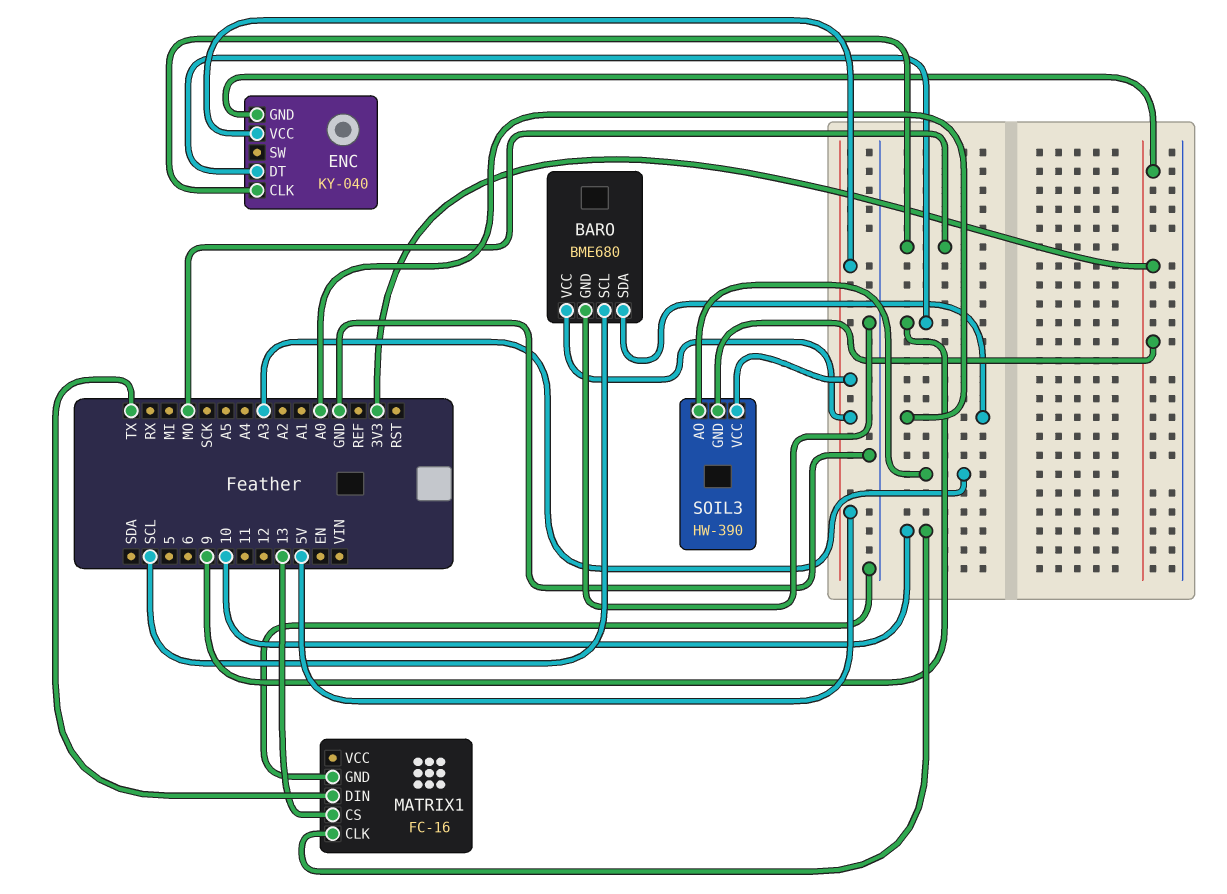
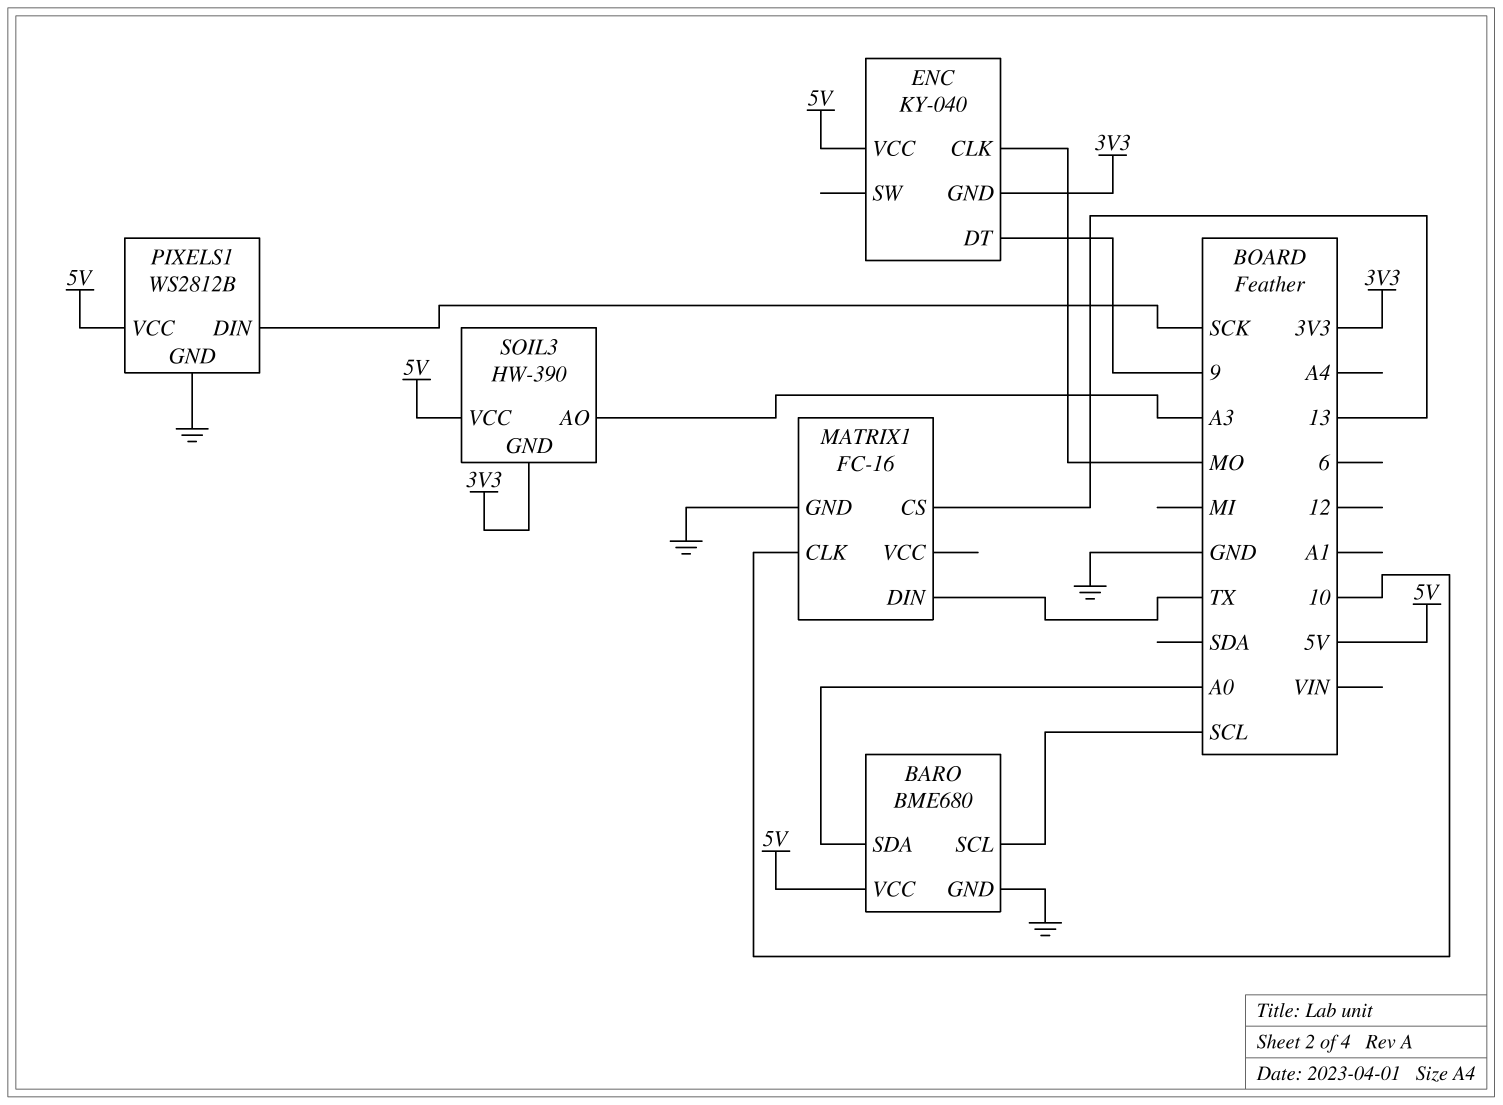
PIXELS1: none -> WS2812B
PIXELS1 pin DIN: none -> SCK
PIXELS1 pin GND: none -> GND
PIXELS1 pin VCC: none -> 5V

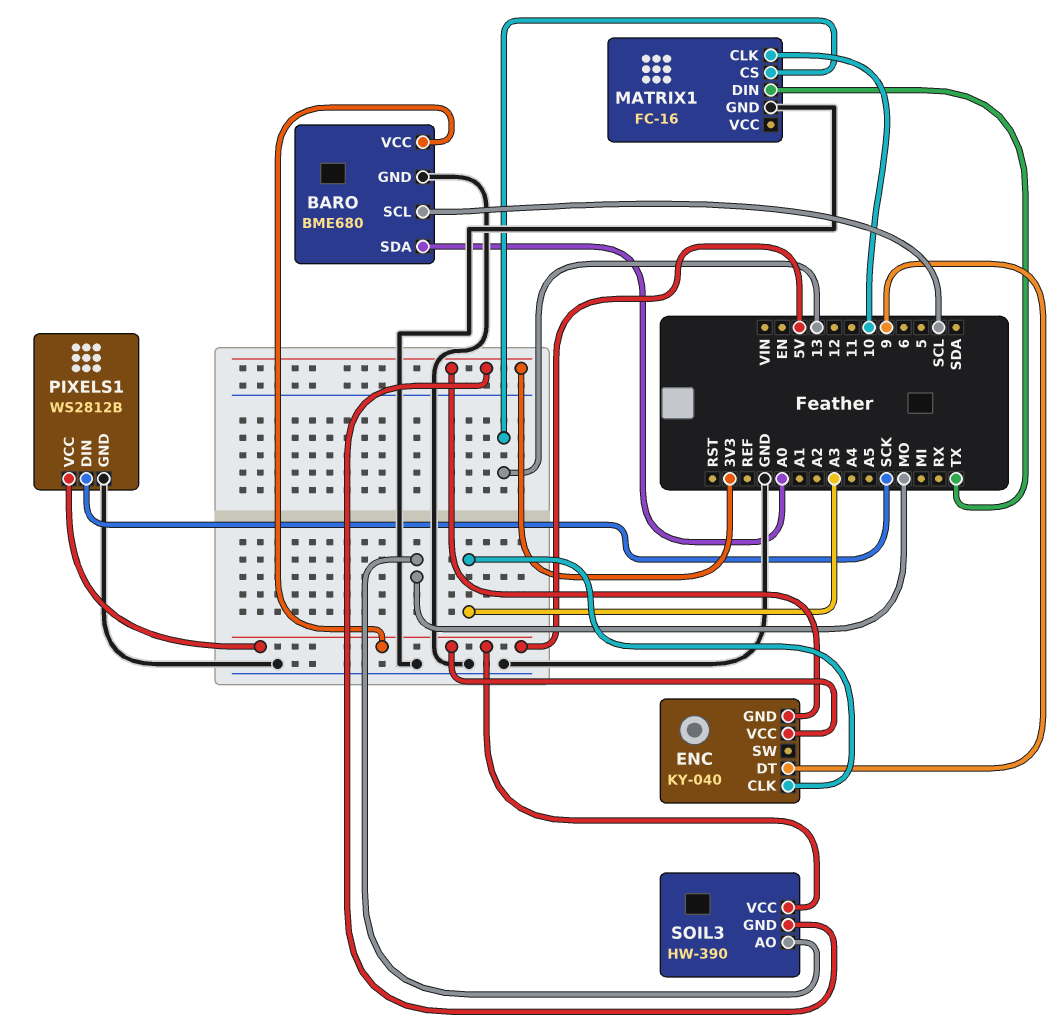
ENC pin CLK: MO -> A3
SOIL3 pin AO: A3 -> MO

